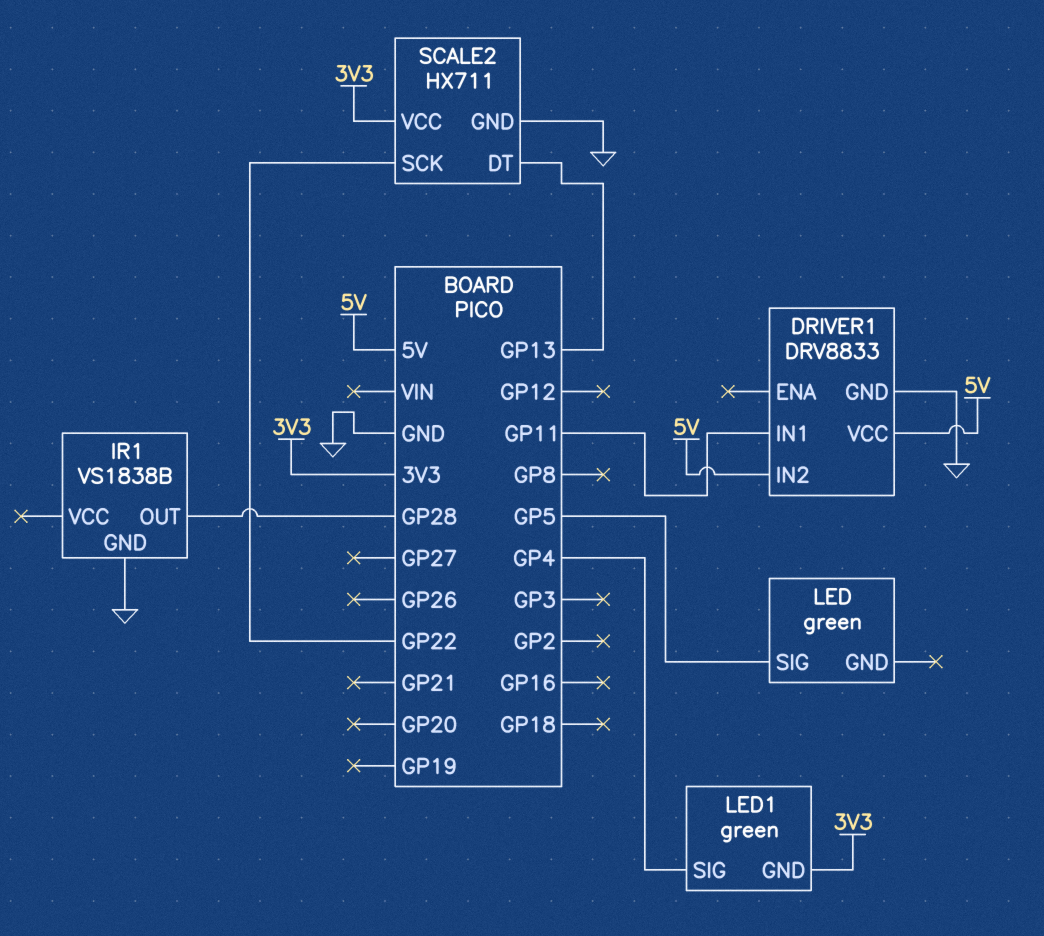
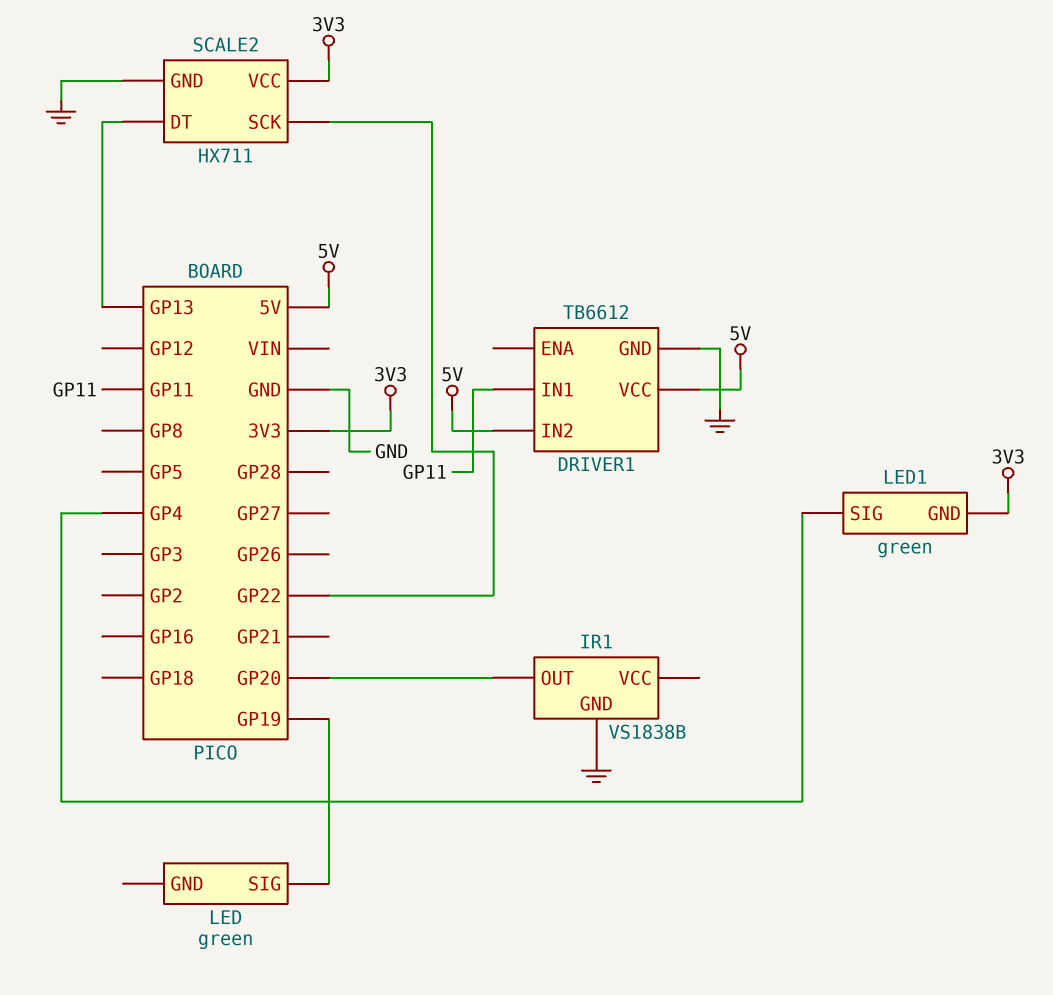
DRIVER1: DRV8833 -> TB6612
IR1 pin OUT: GP28 -> GP20
LED pin SIG: GP5 -> GP19

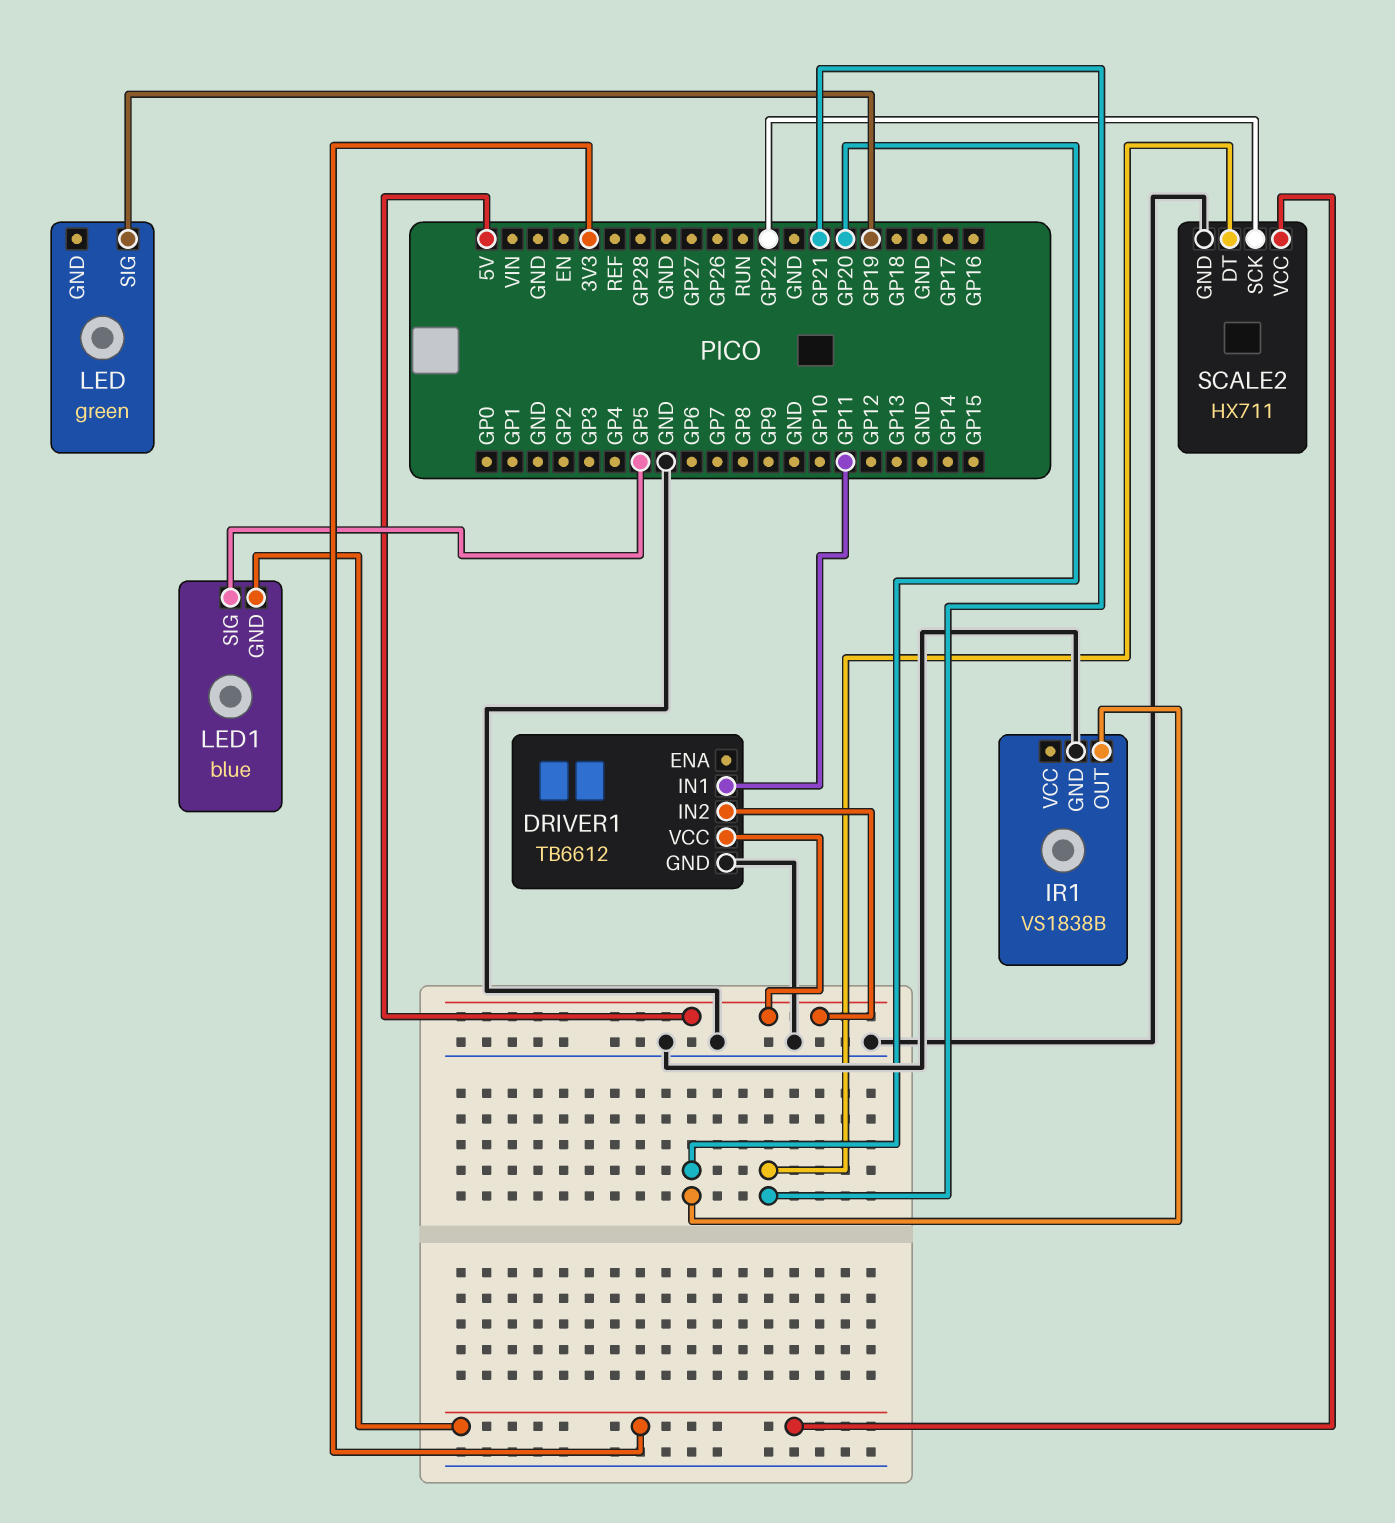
LED1: green -> blue
LED1 pin SIG: GP4 -> GP5
SCALE2 pin DT: GP13 -> GP21

